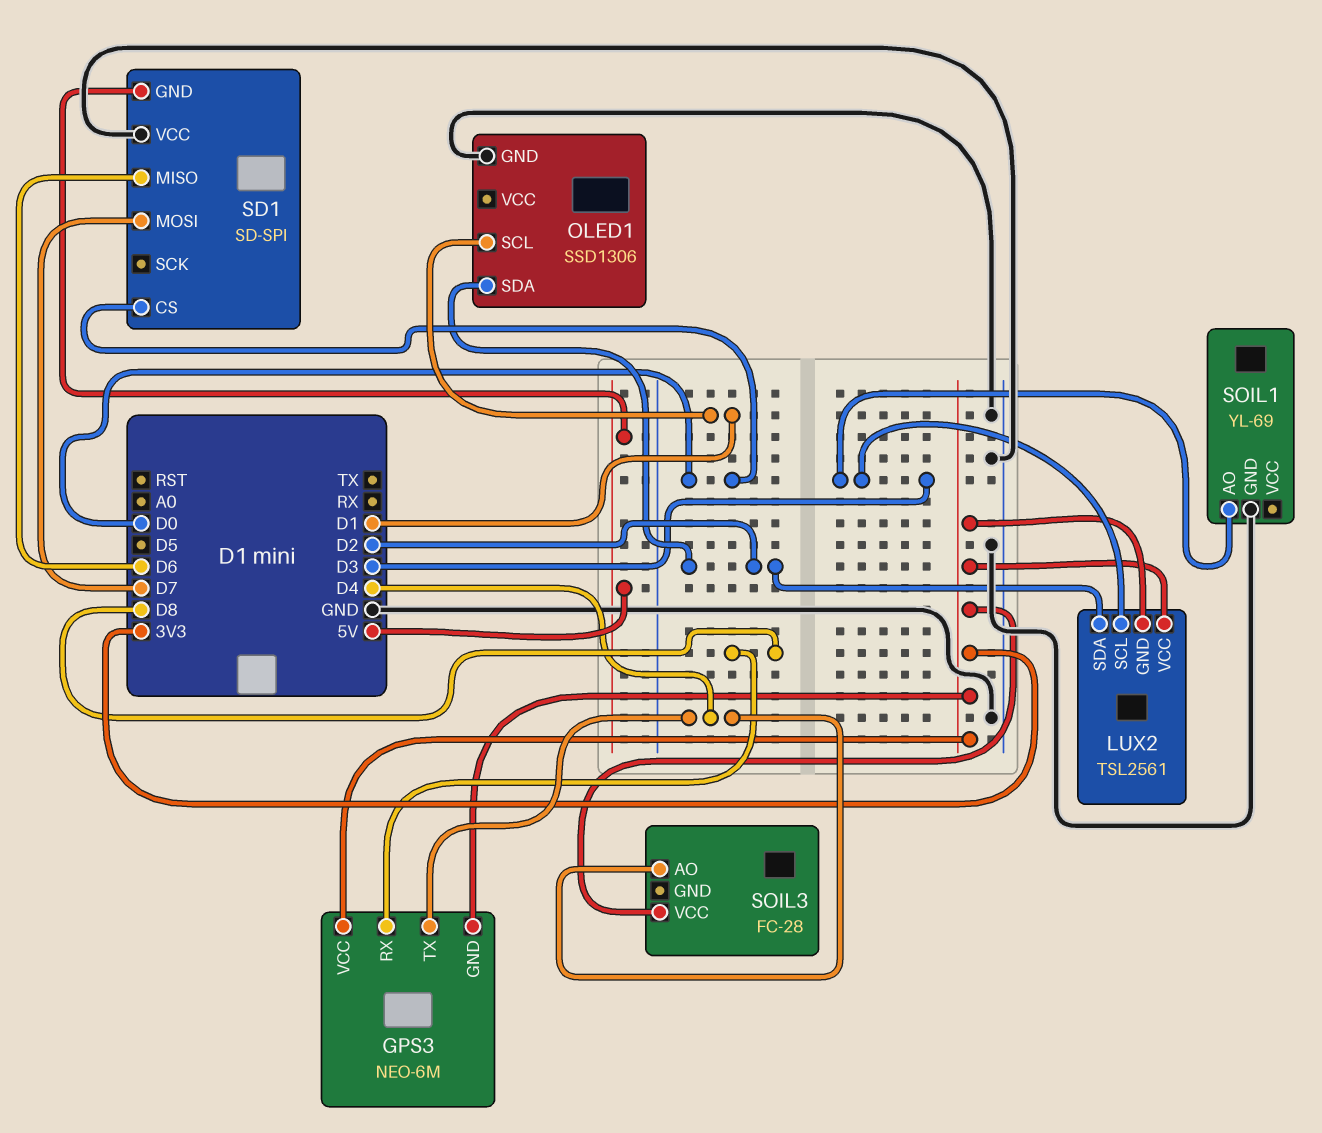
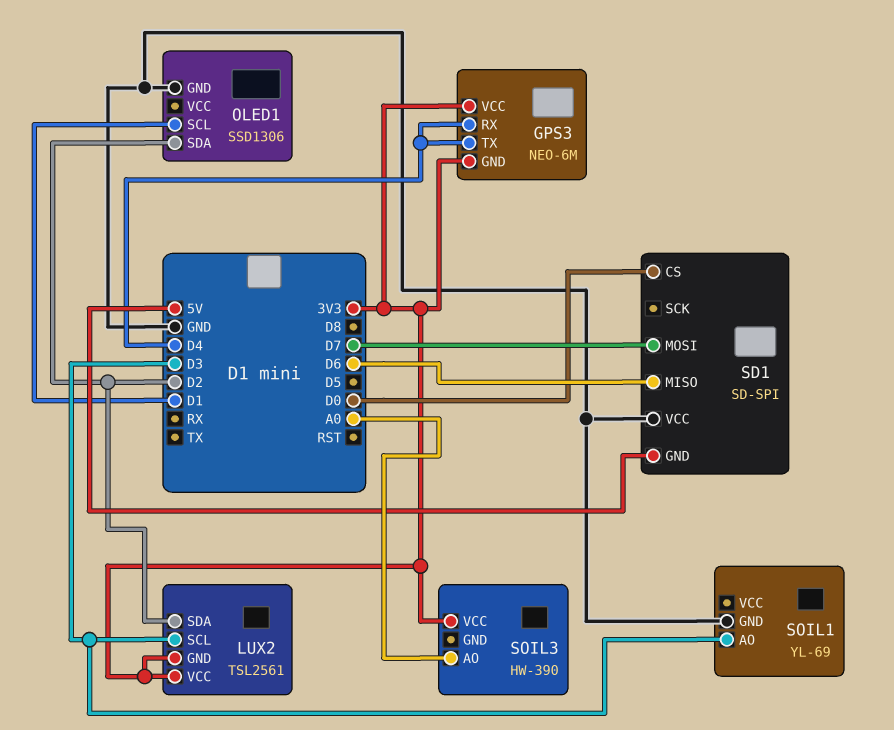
GPS3 pin RX: D8 -> D4
SOIL3: FC-28 -> HW-390
SOIL3 pin AO: D4 -> A0

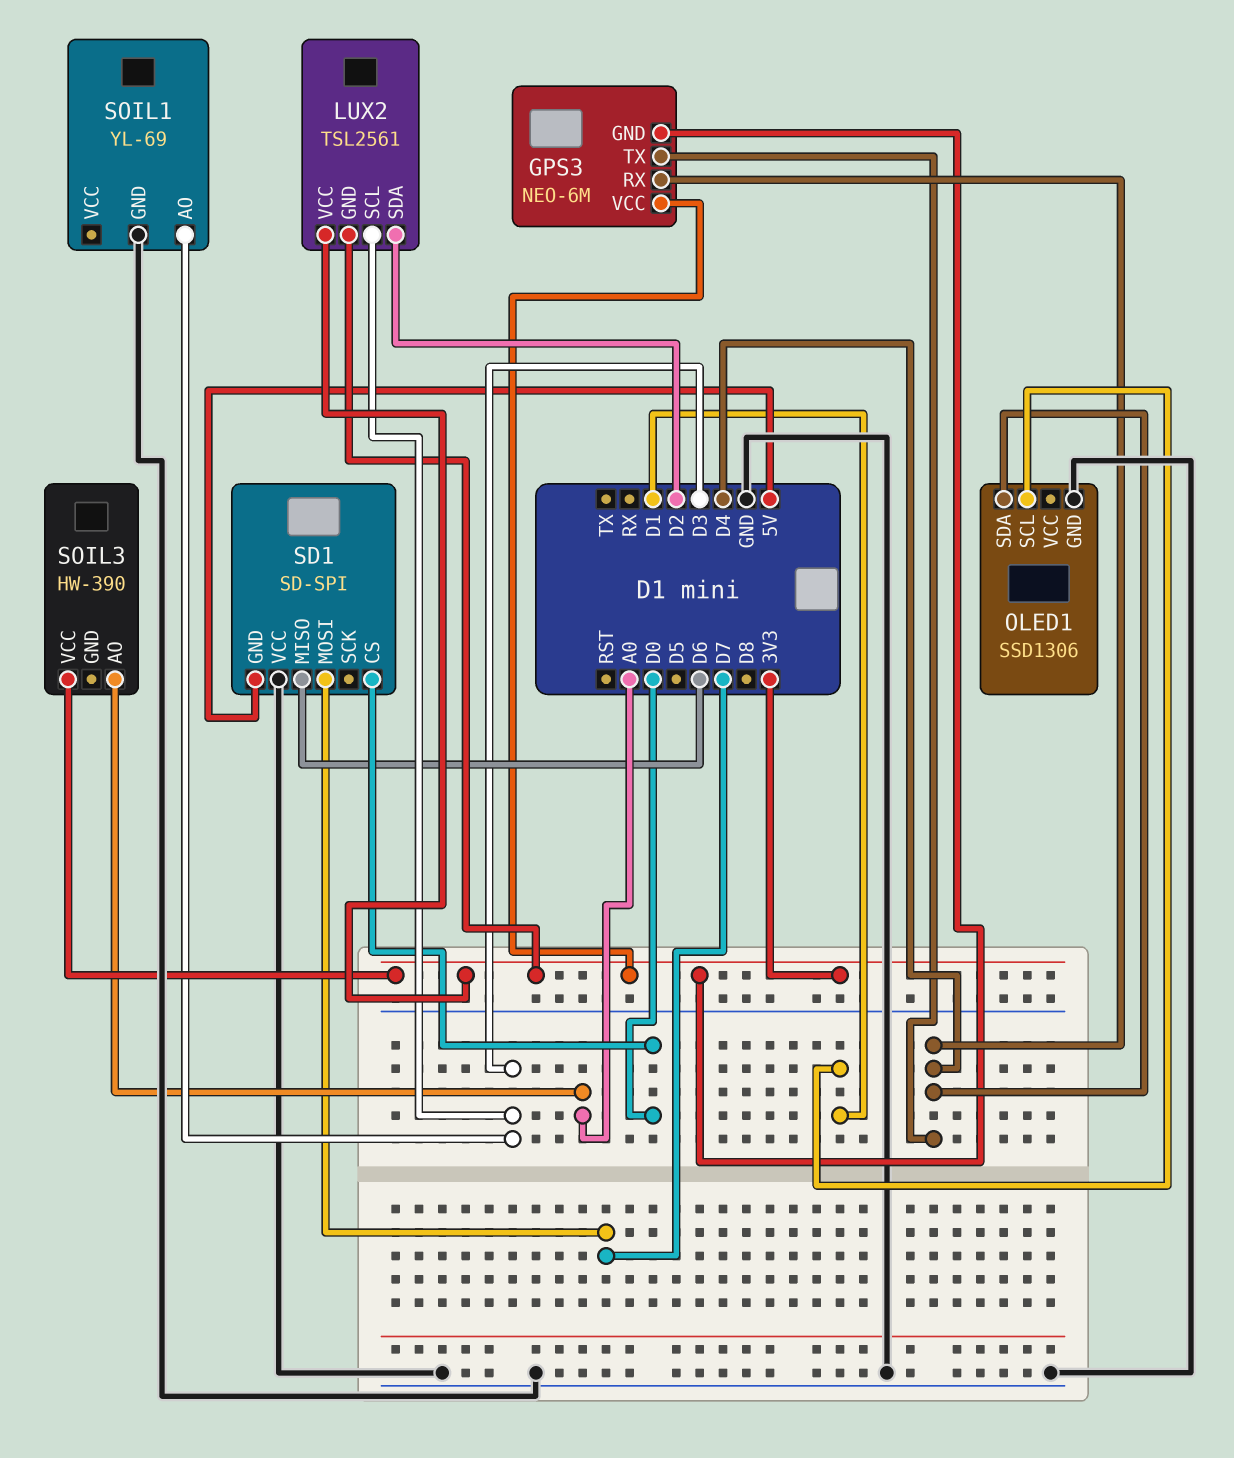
OLED1 pin SDA: D2 -> D4

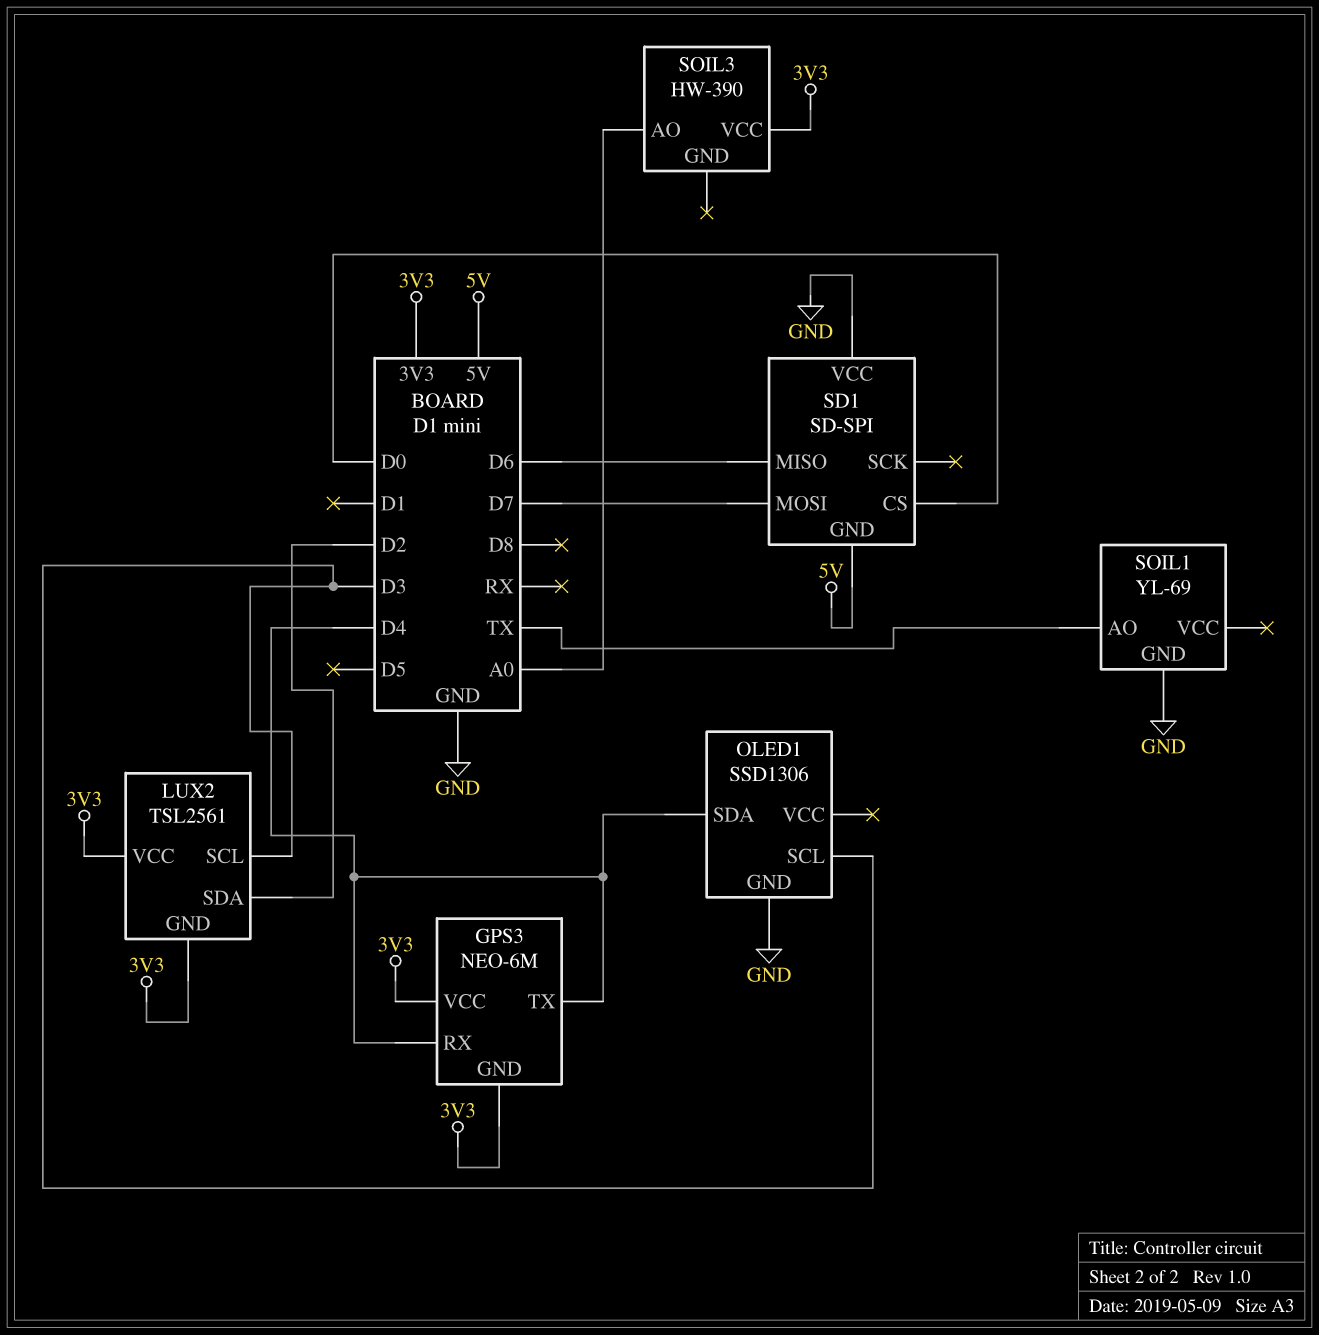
OLED1 pin SCL: D1 -> D3
SOIL1 pin AO: D3 -> TX

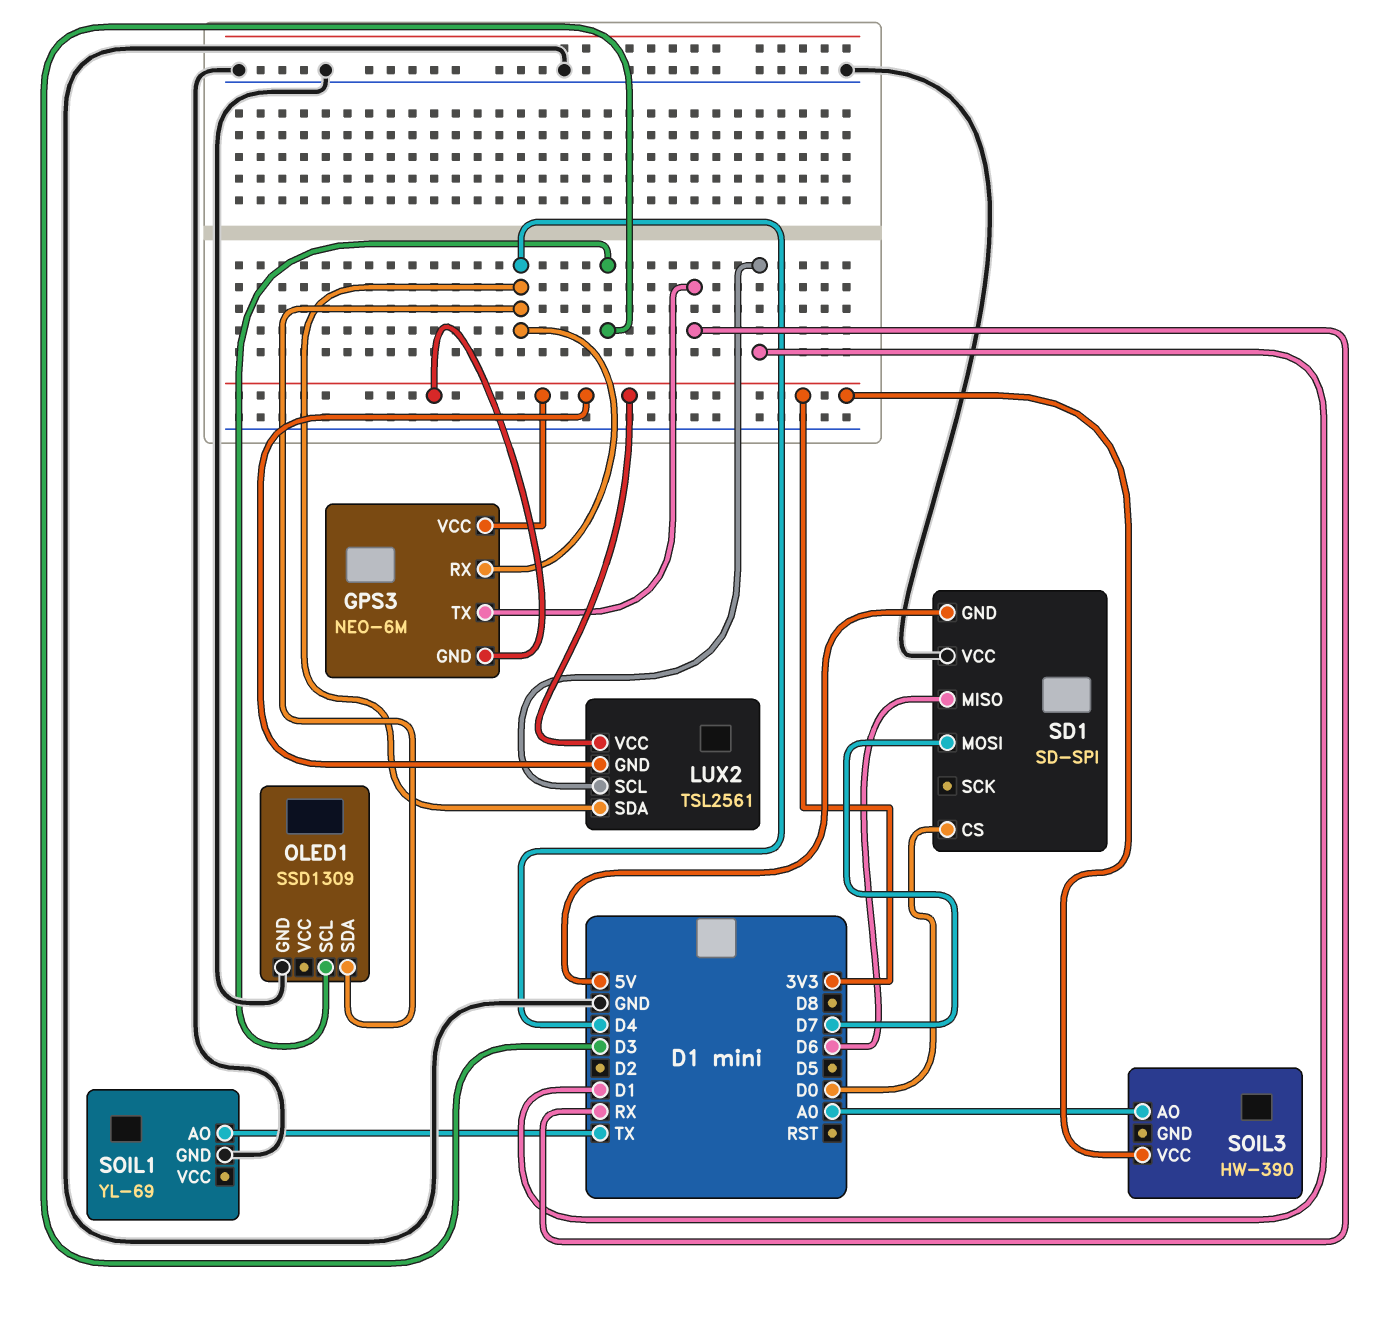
GPS3 pin TX: D4 -> RX
LUX2 pin SCL: D3 -> D1
LUX2 pin SDA: D2 -> D4
OLED1: SSD1306 -> SSD1309

